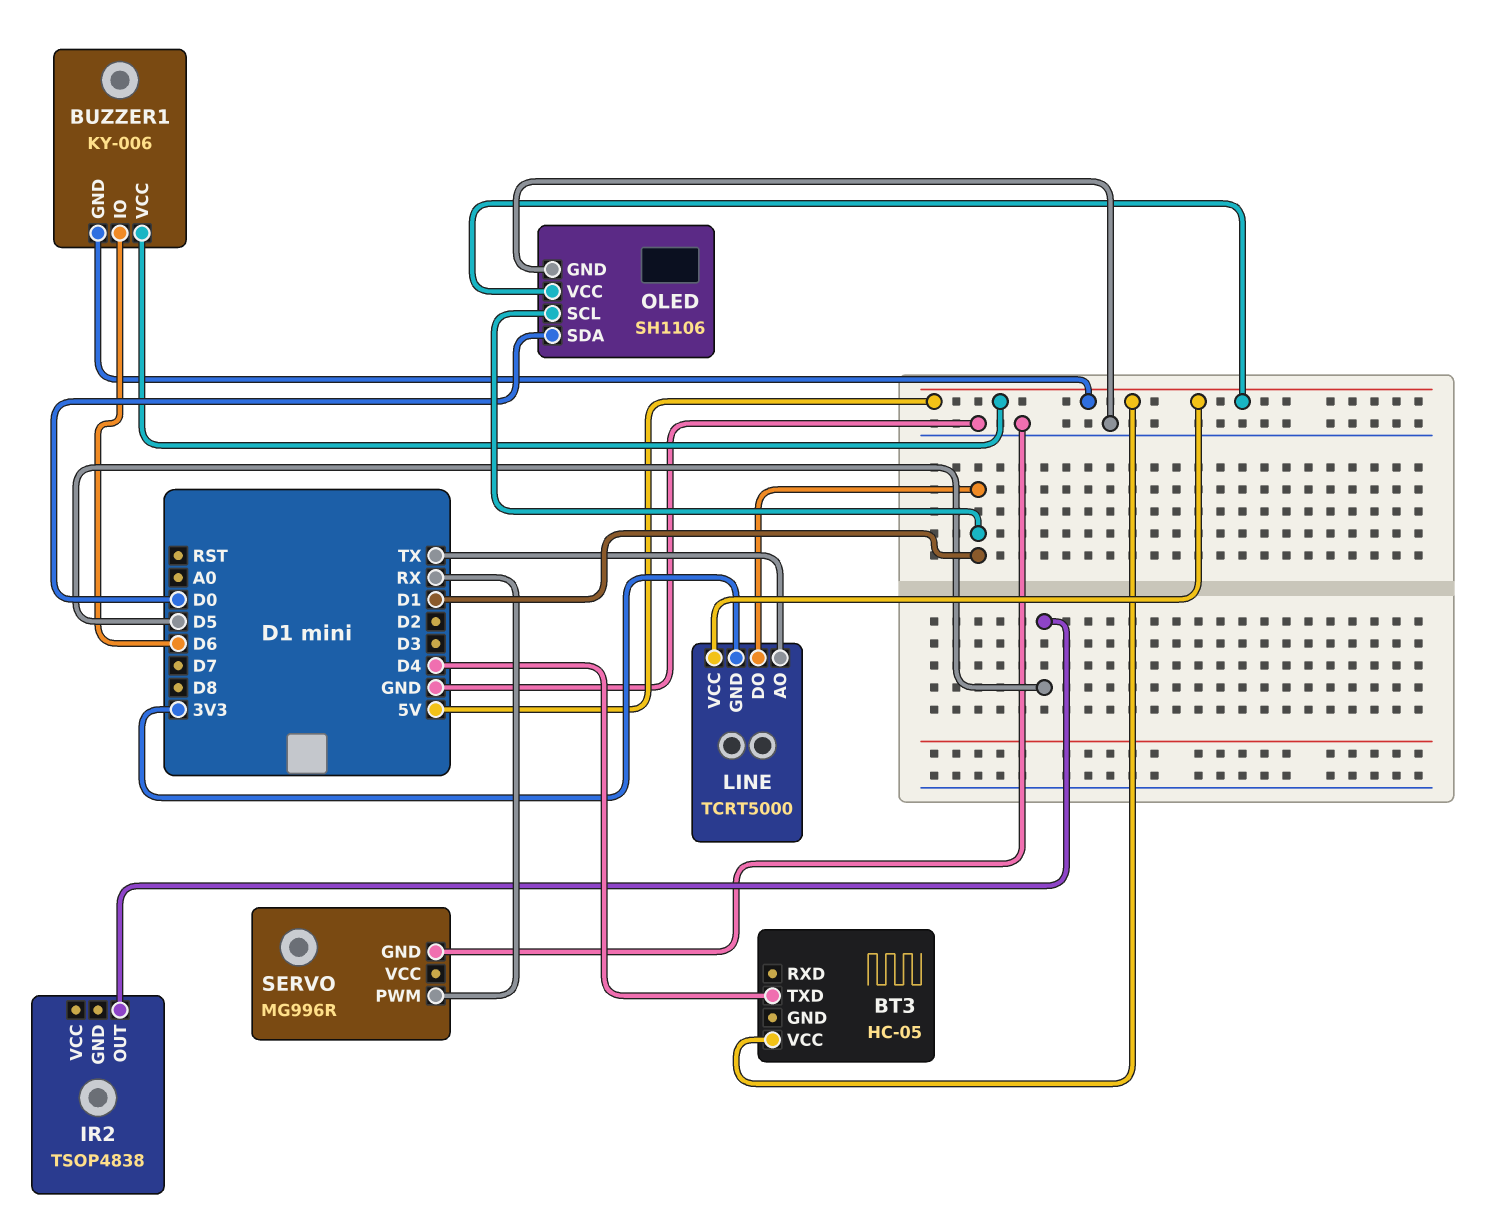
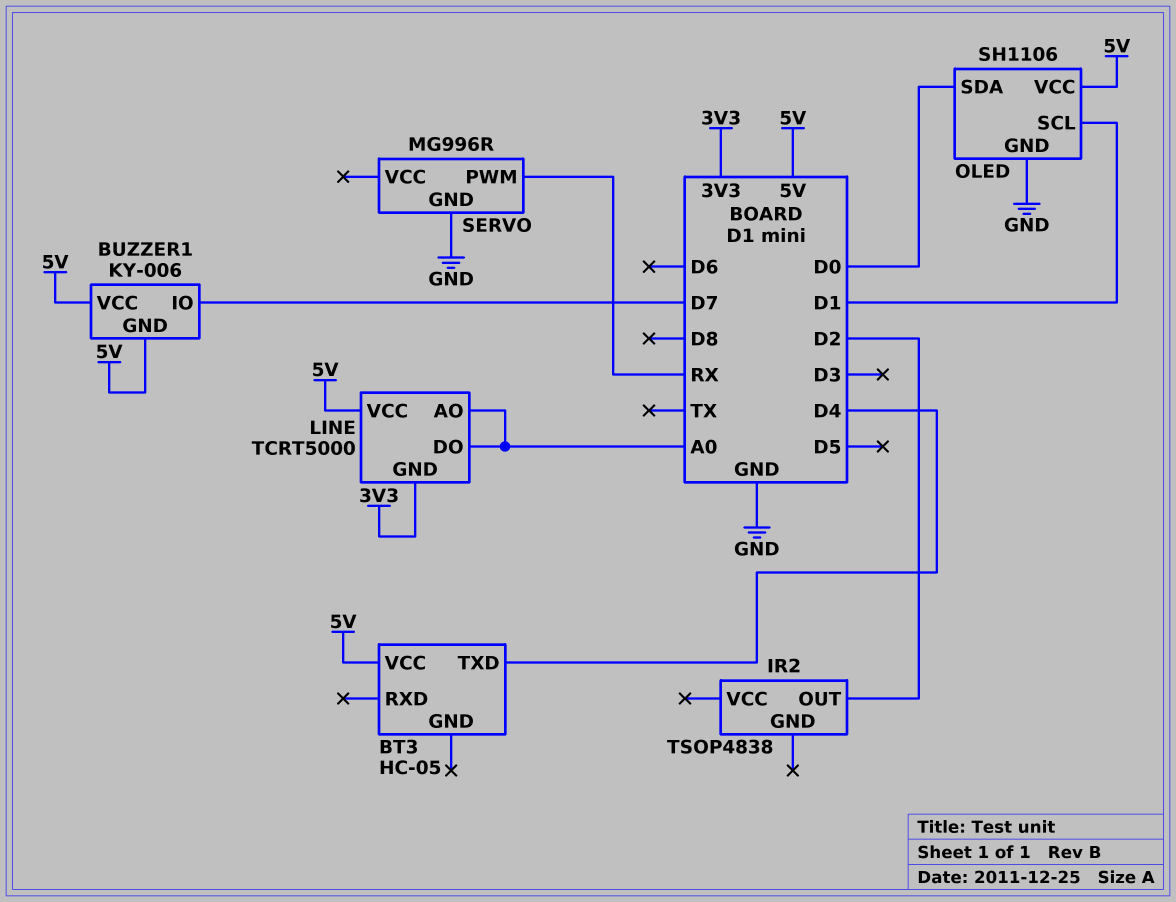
BUZZER1 pin IO: D6 -> D7
IR2 pin OUT: D5 -> D2
LINE pin AO: TX -> A0
LINE pin DO: D1 -> A0

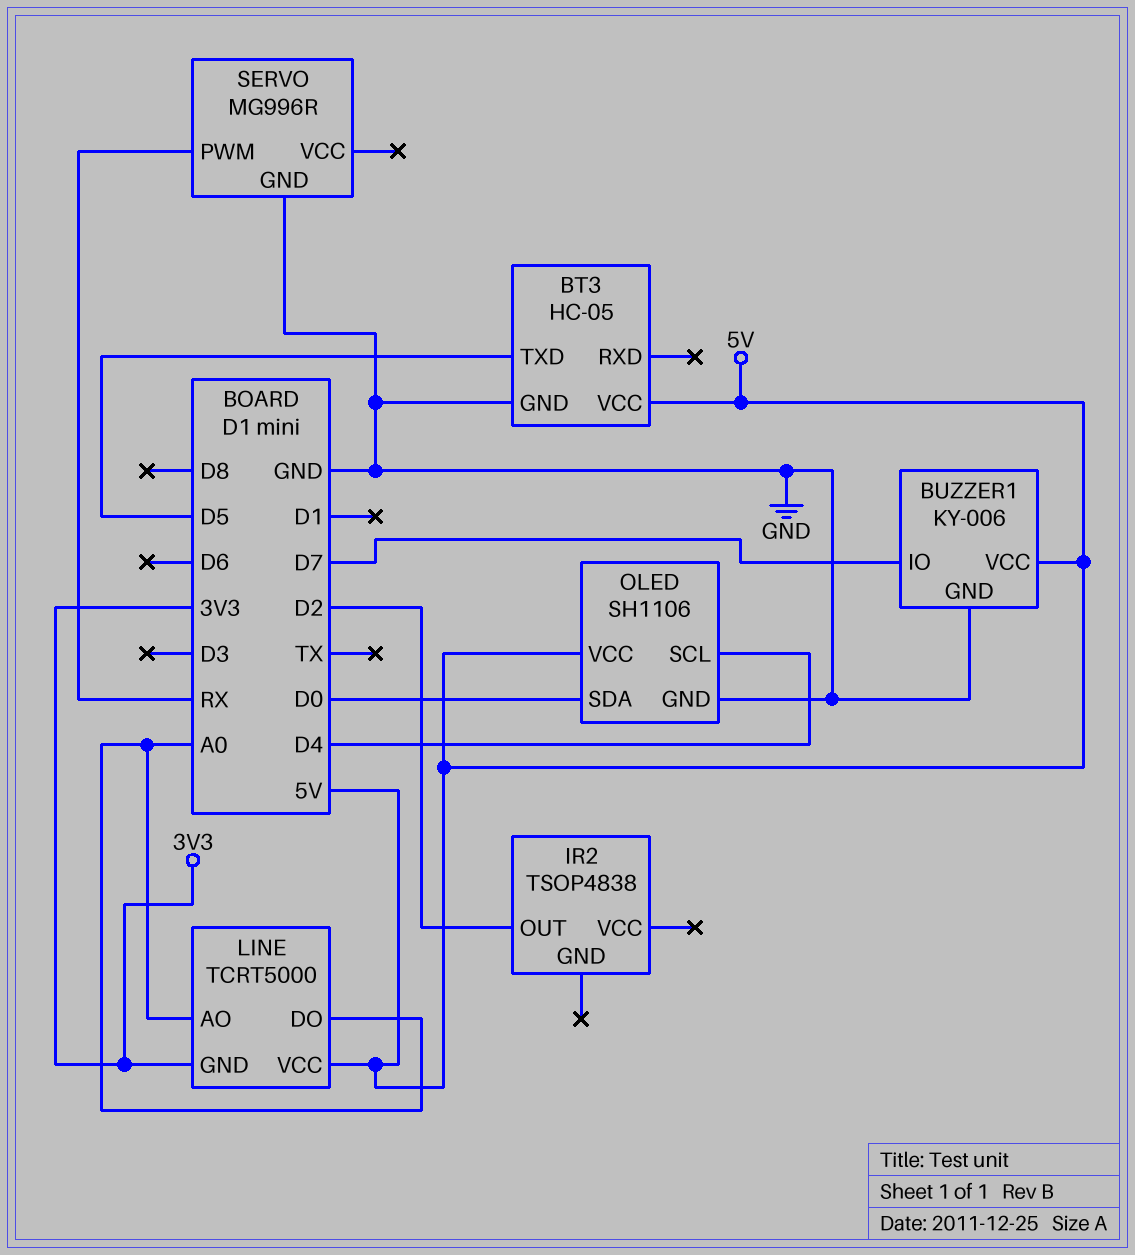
BT3 pin GND: none -> GND
BT3 pin TXD: D4 -> D5
BUZZER1 pin GND: 5V -> GND
OLED pin SCL: D1 -> D4

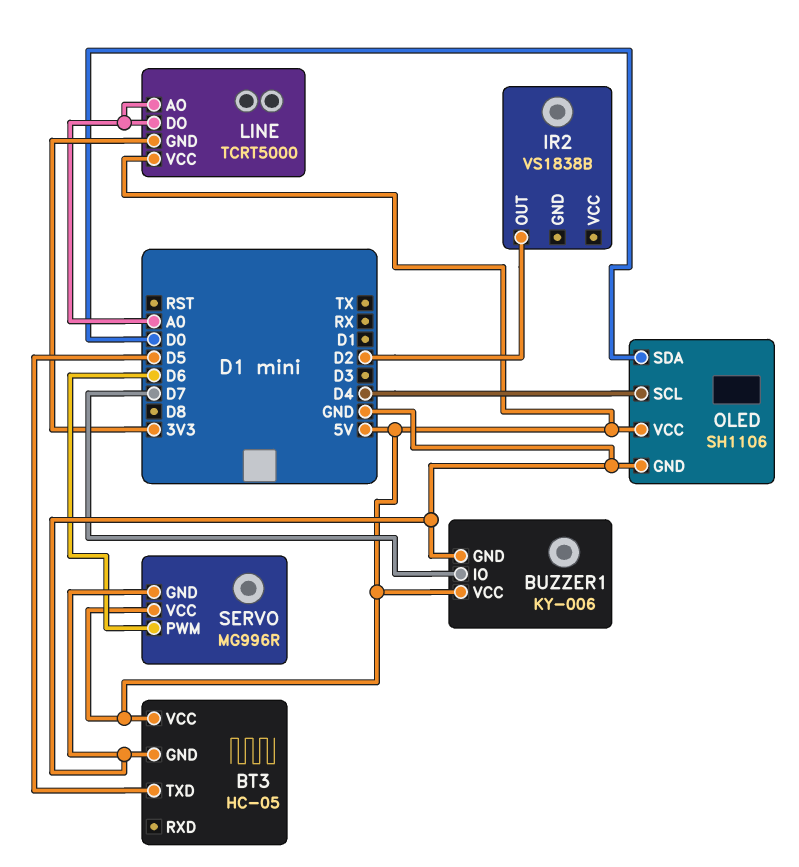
IR2: TSOP4838 -> VS1838B
SERVO pin PWM: RX -> D6
SERVO pin VCC: none -> 5V

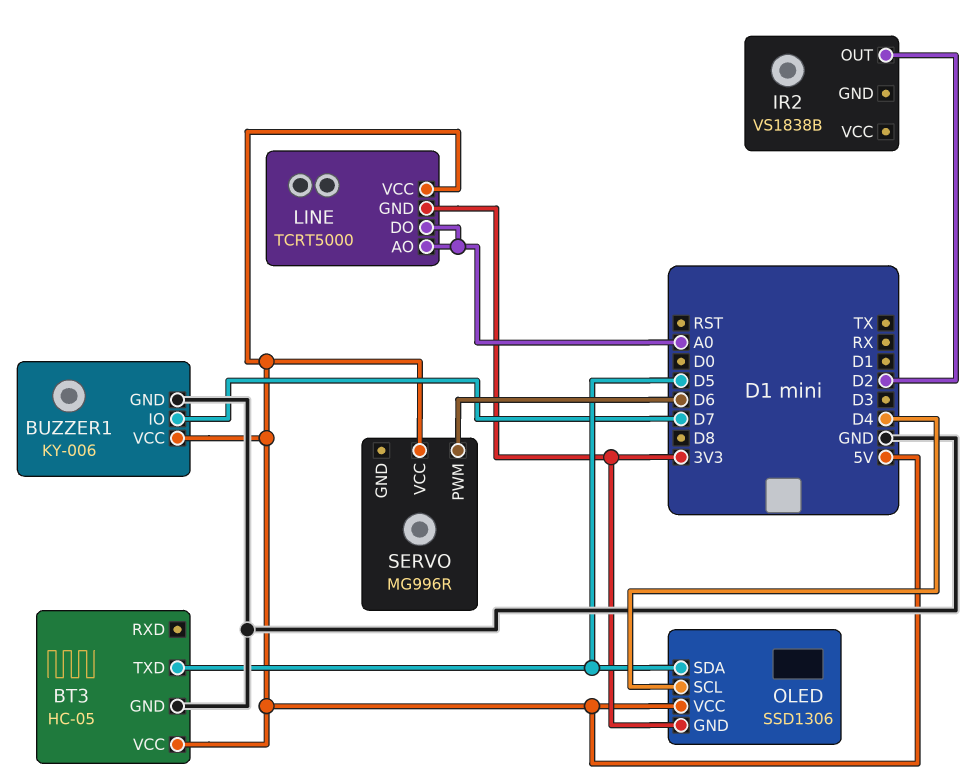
OLED: SH1106 -> SSD1306
OLED pin GND: GND -> 3V3
OLED pin SDA: D0 -> D5
SERVO pin GND: GND -> none

